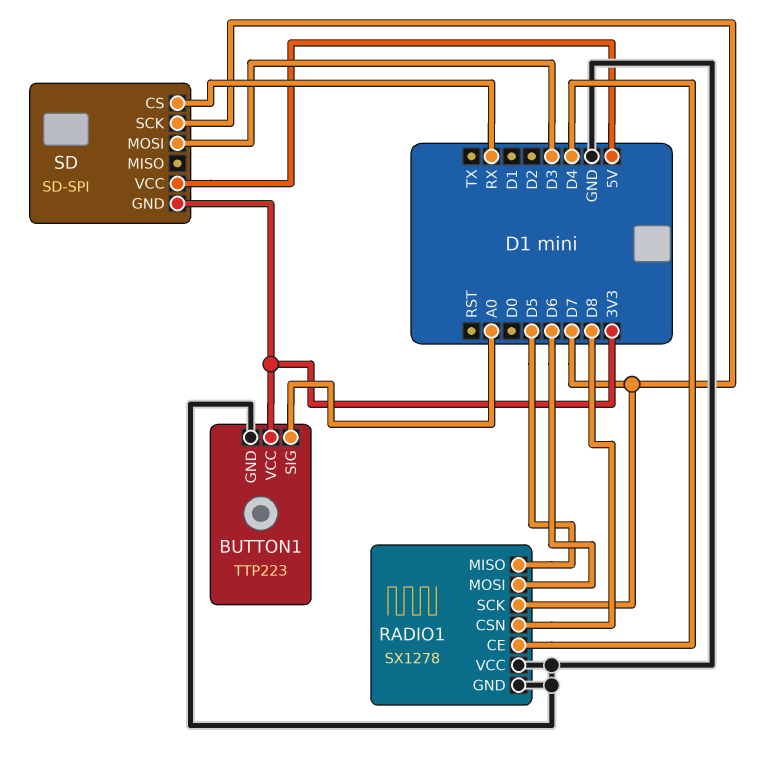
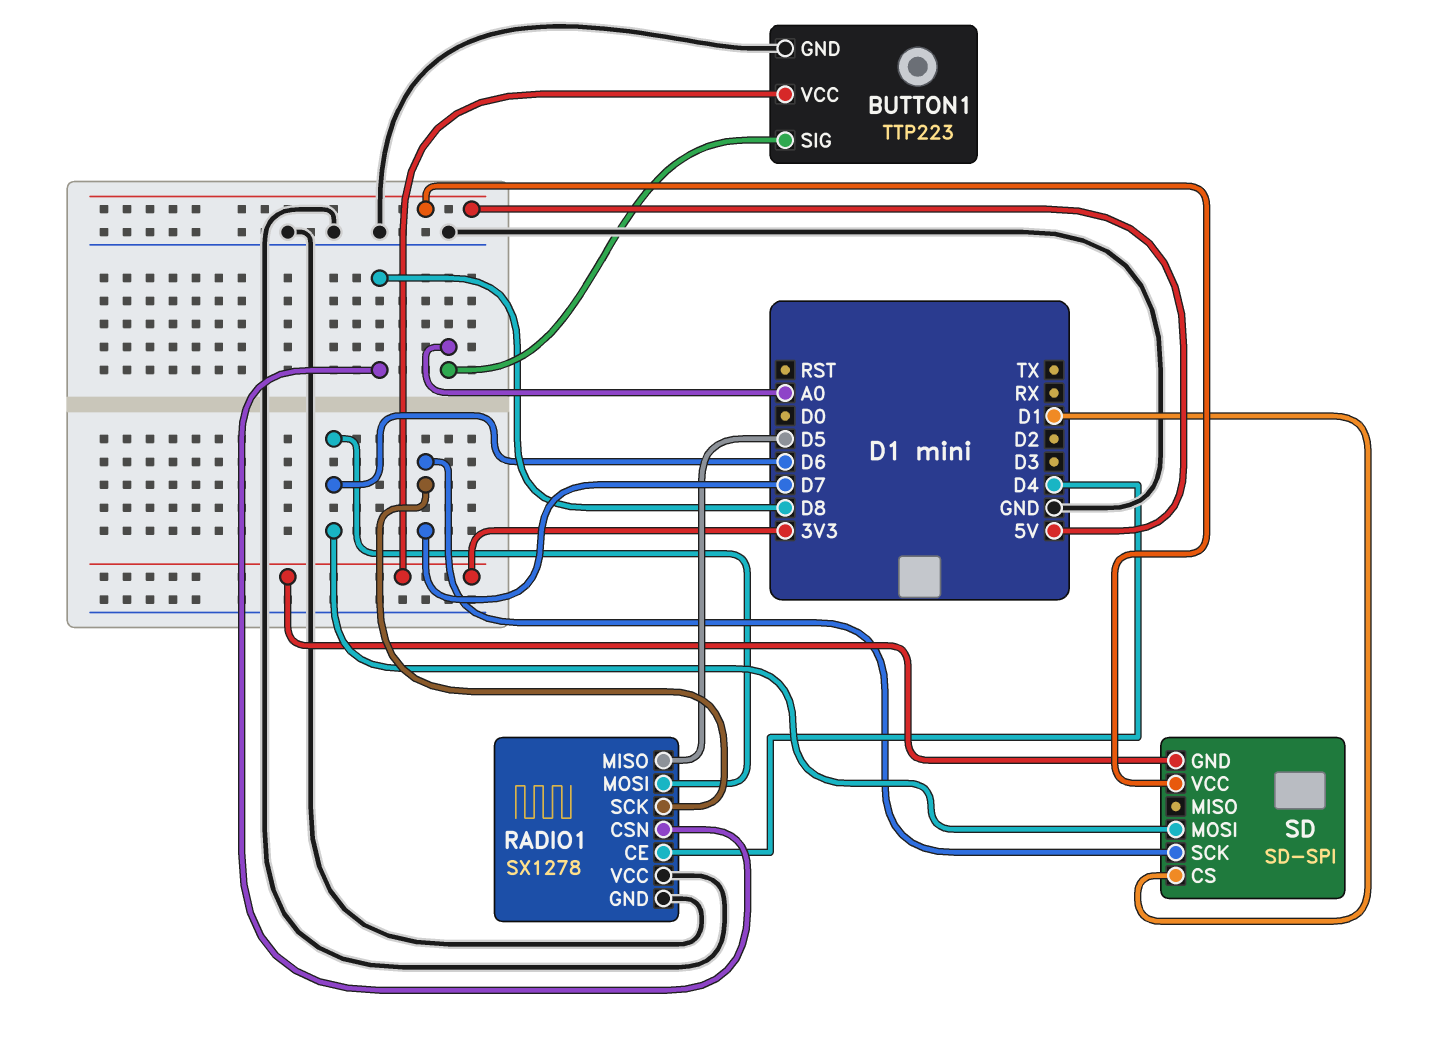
SD pin CS: RX -> D1
SD pin MOSI: D3 -> D6

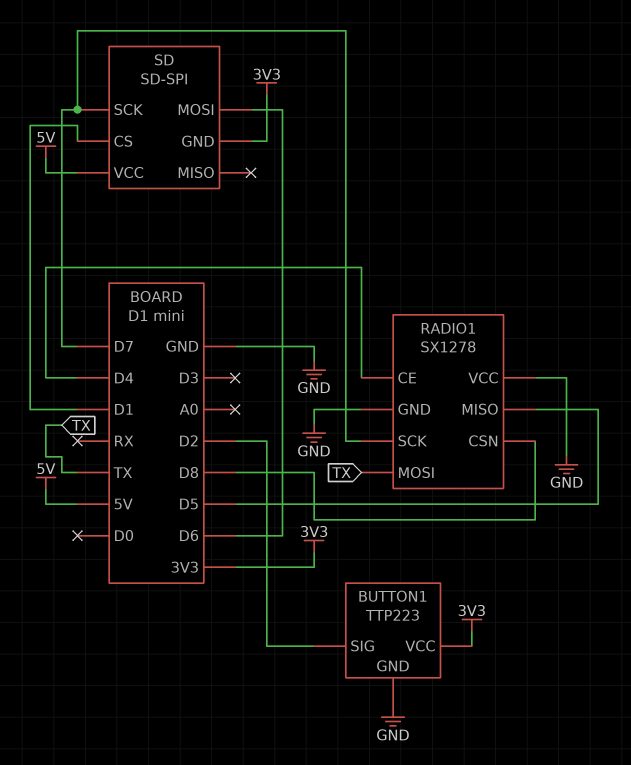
BUTTON1 pin SIG: A0 -> D2
RADIO1 pin MOSI: D6 -> TX

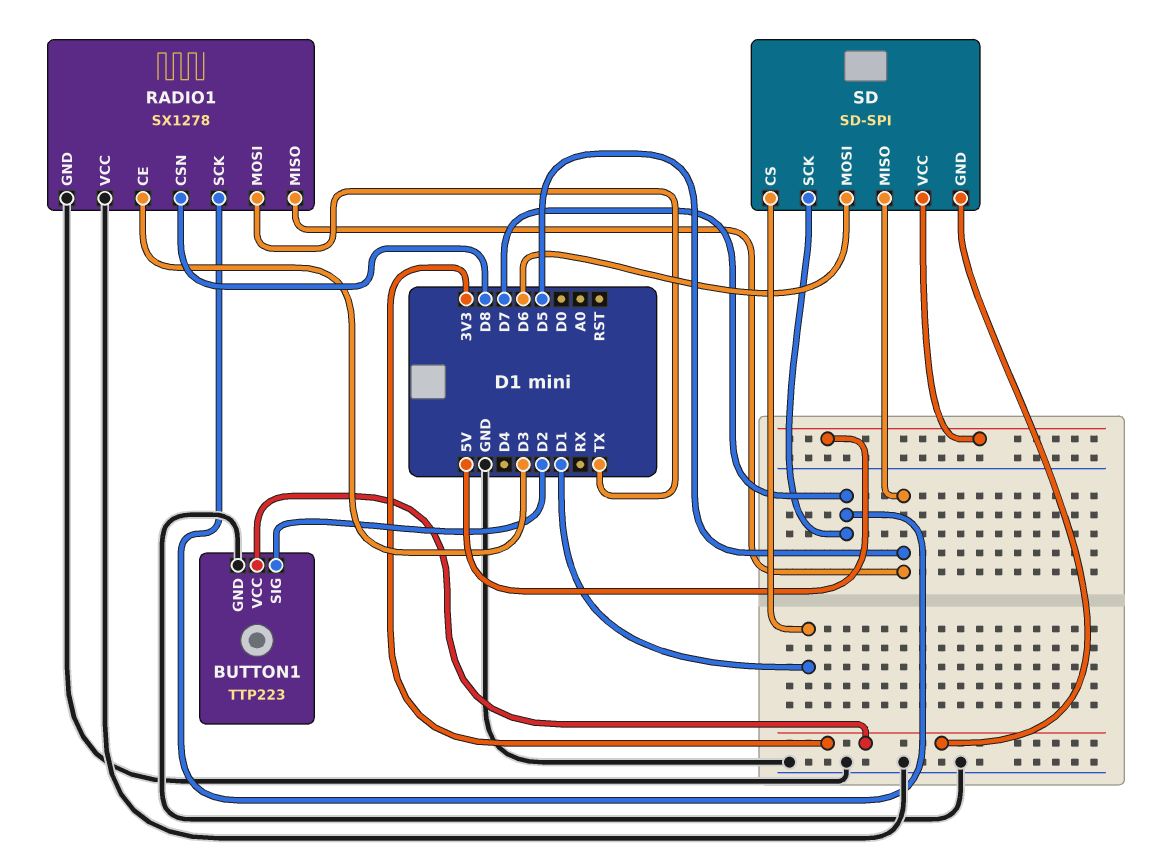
RADIO1 pin CE: D4 -> D3
SD pin MISO: none -> D5

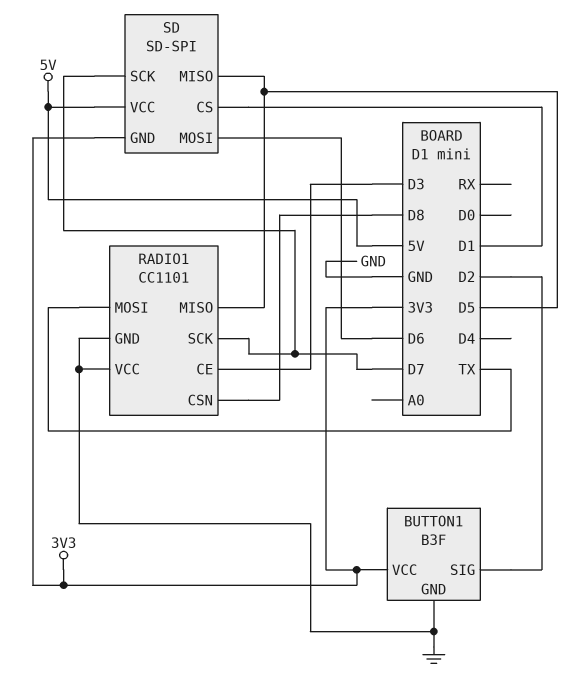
BUTTON1: TTP223 -> B3F
RADIO1: SX1278 -> CC1101

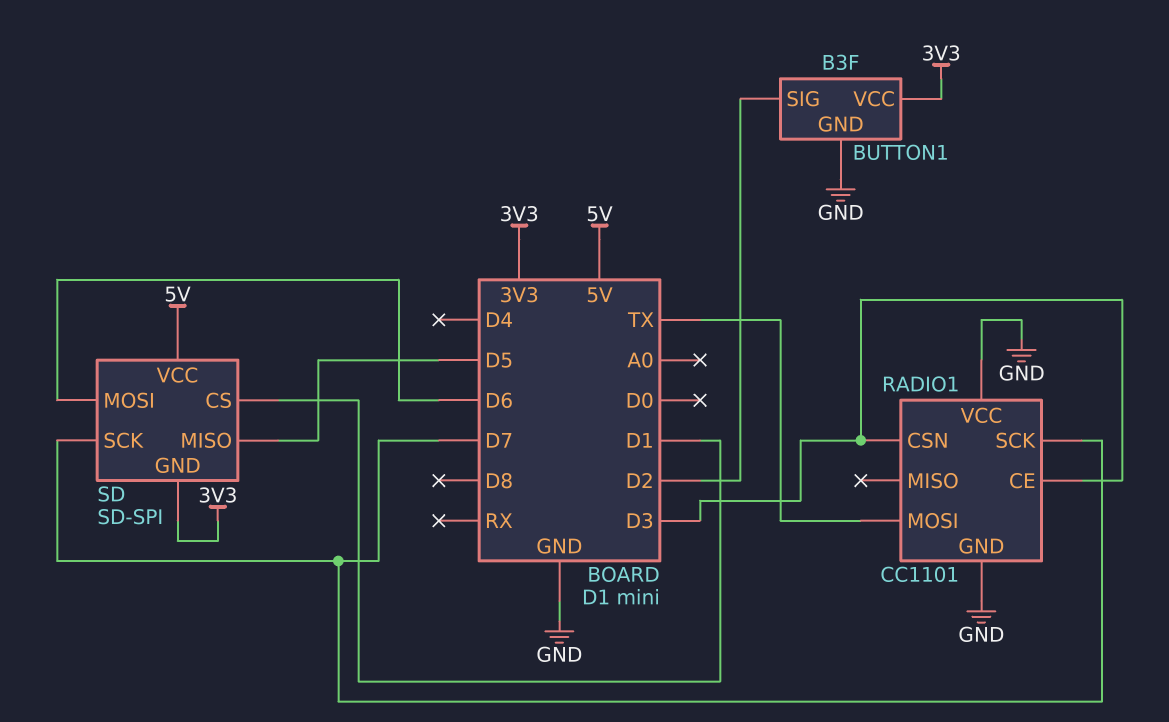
RADIO1 pin CSN: D8 -> D3
RADIO1 pin MISO: D5 -> none

